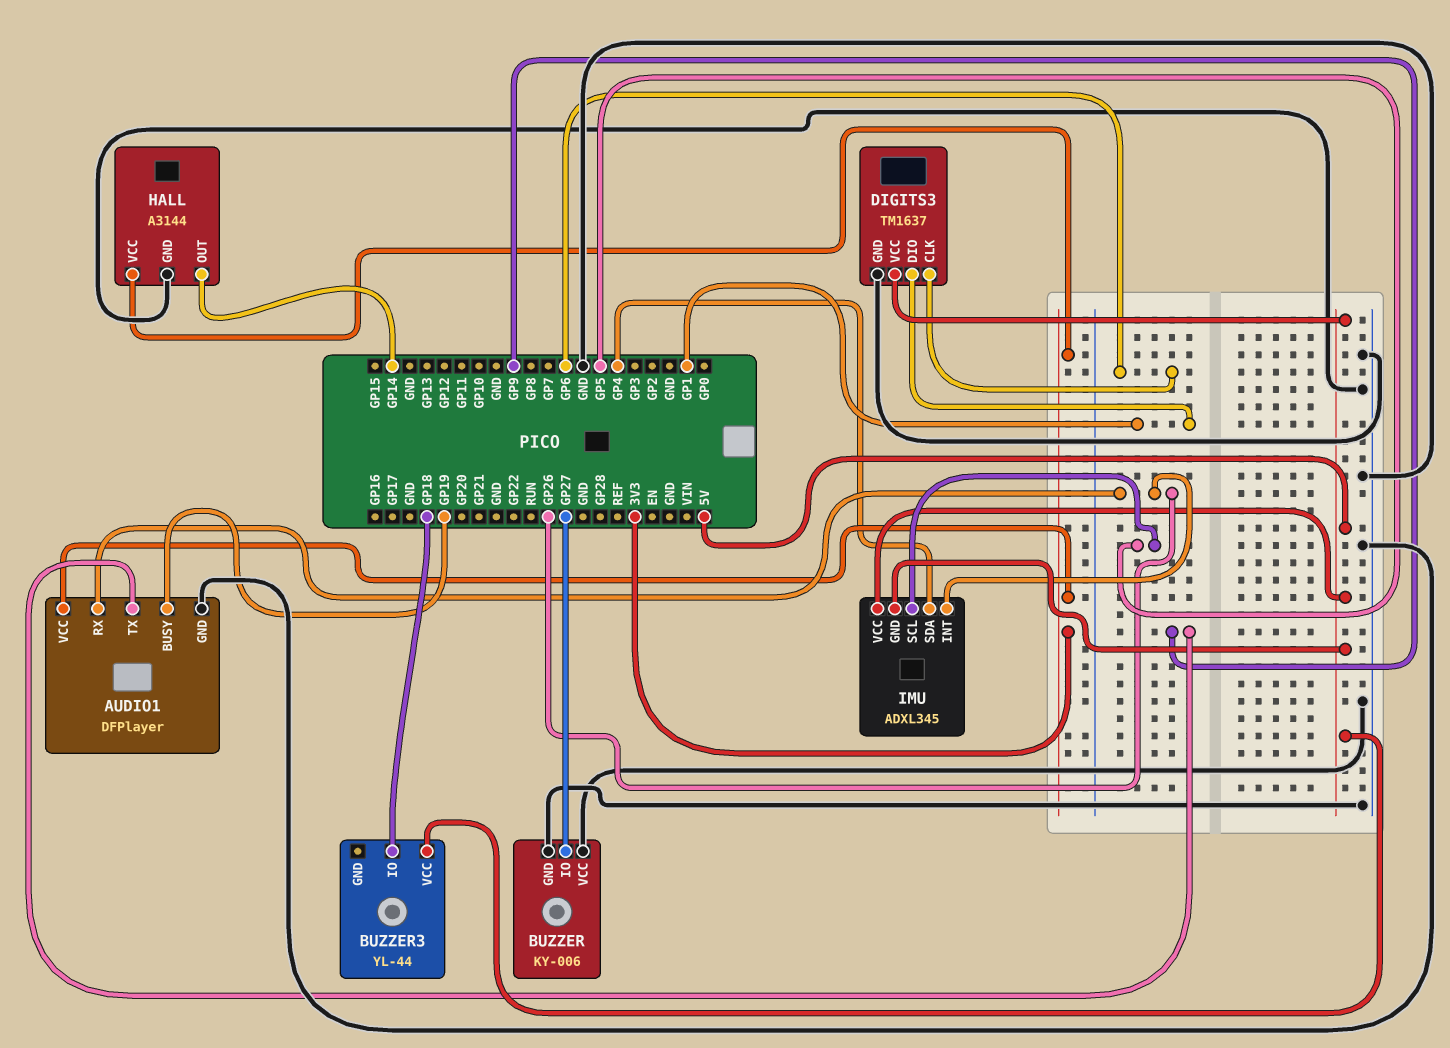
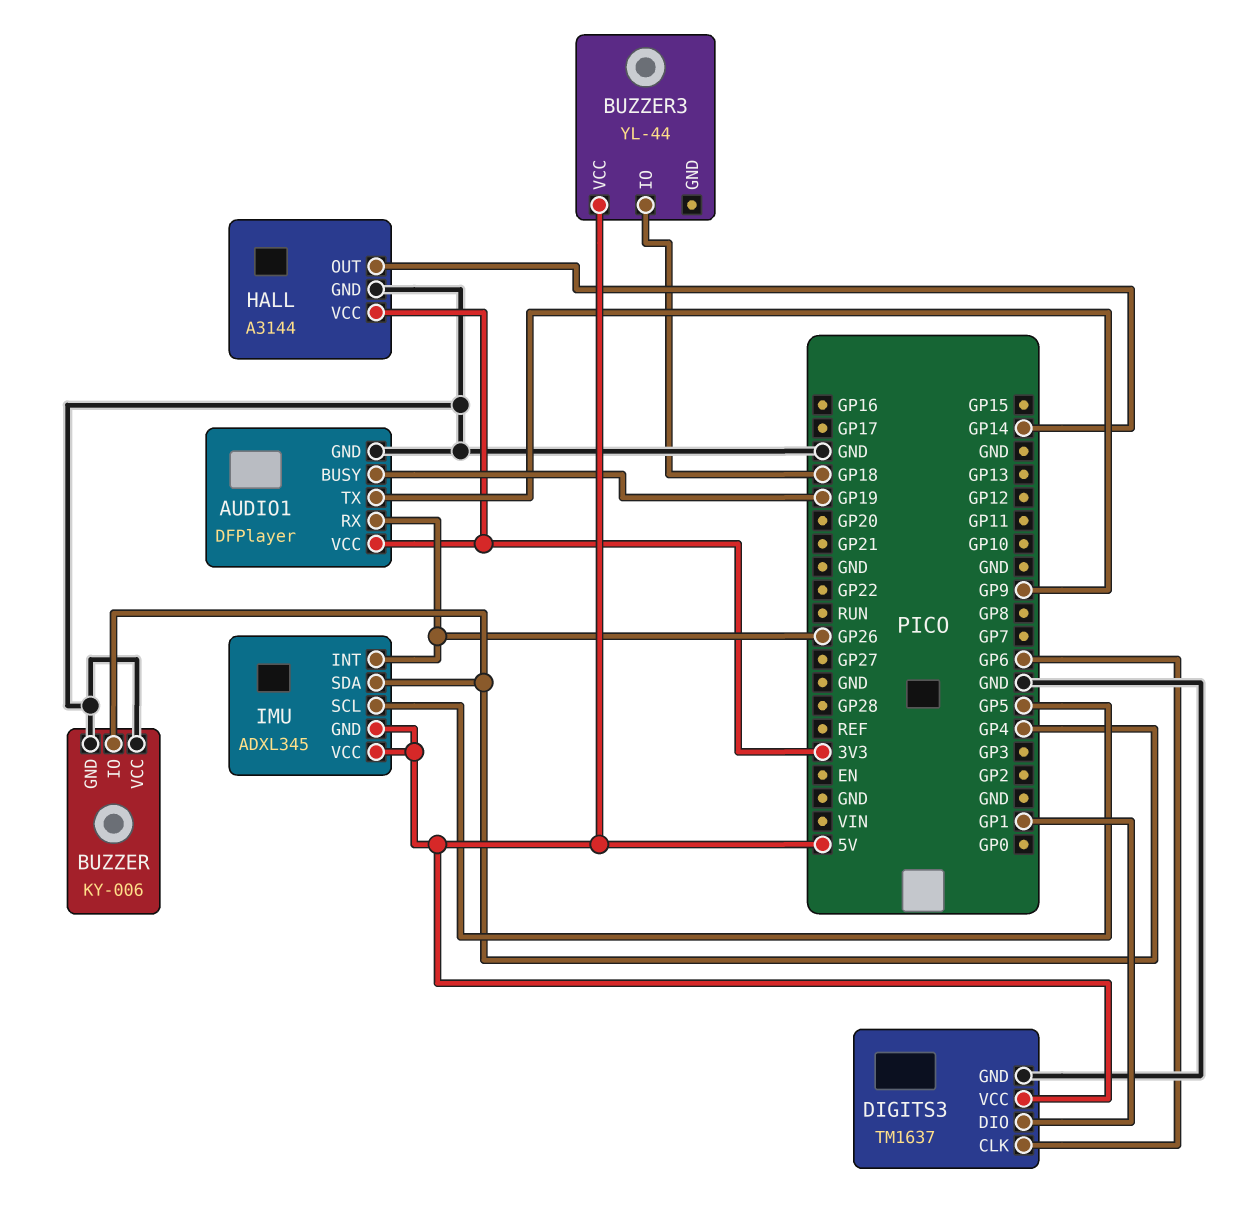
BUZZER pin IO: GP27 -> GP4

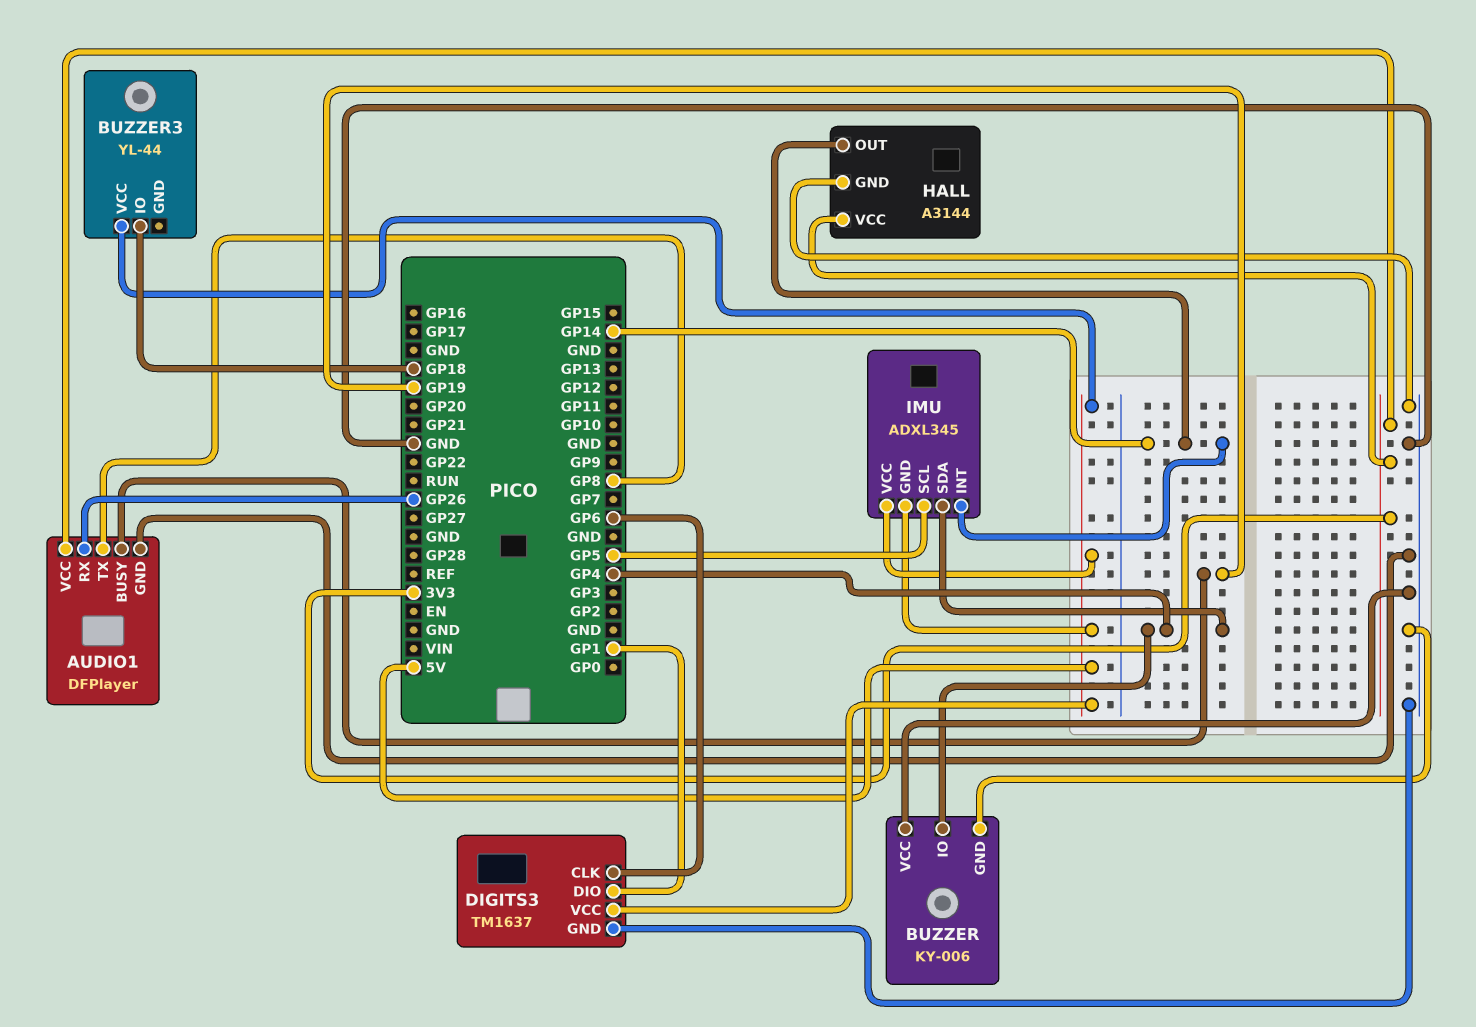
AUDIO1 pin TX: GP9 -> GP8
IMU pin INT: GP26 -> GP14

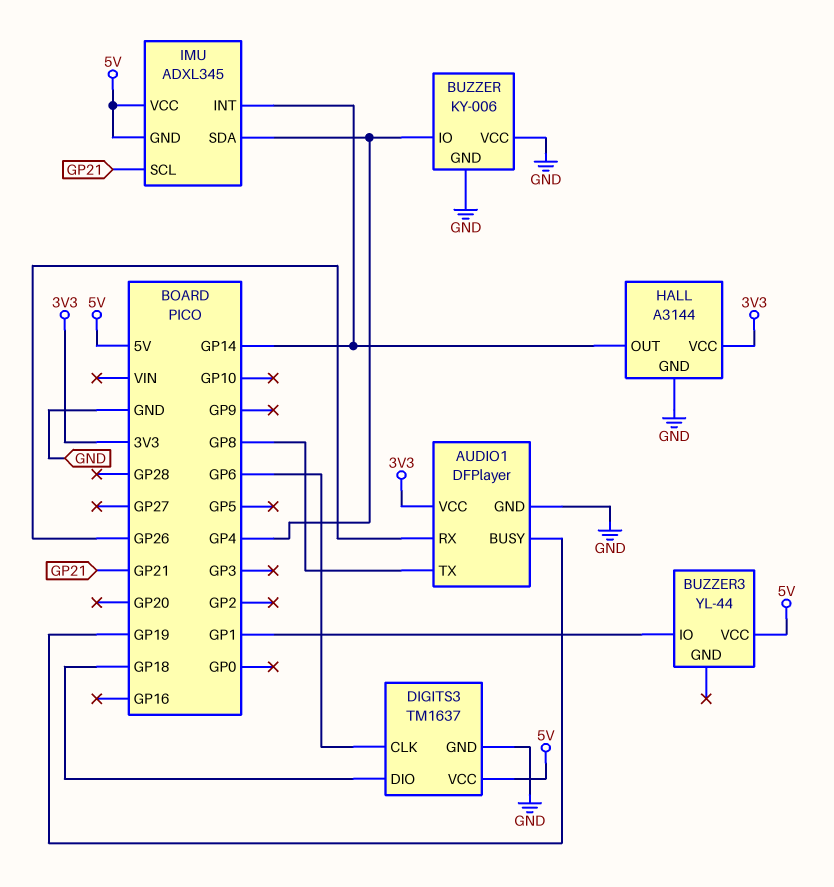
BUZZER3 pin IO: GP18 -> GP1
DIGITS3 pin DIO: GP1 -> GP18
IMU pin SCL: GP5 -> GP21

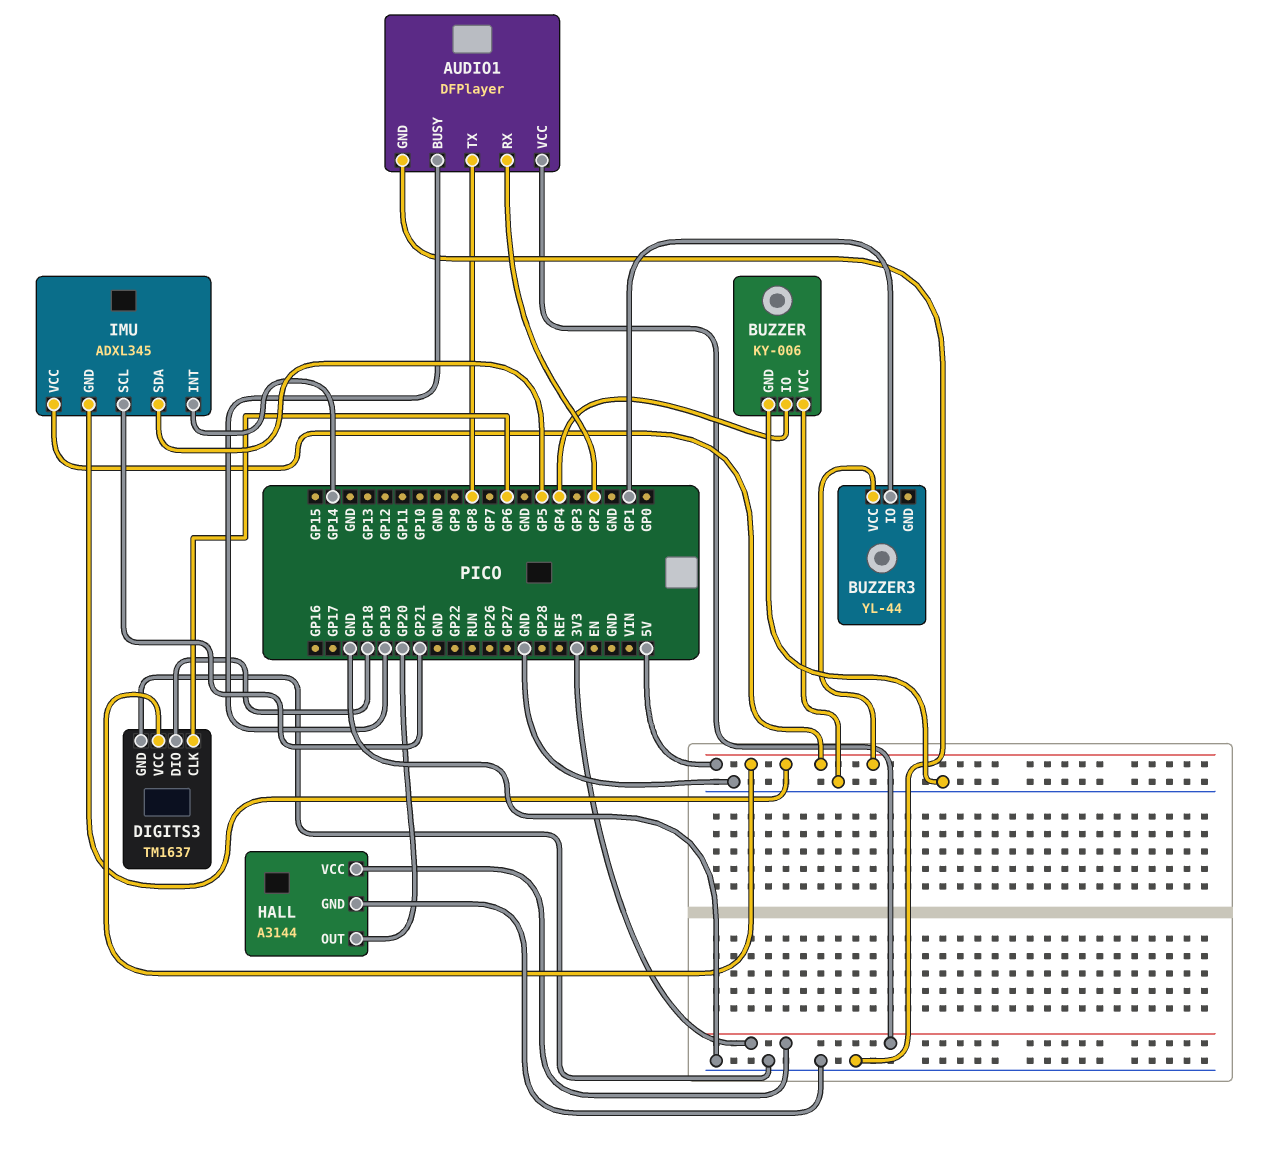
AUDIO1 pin RX: GP26 -> GP2
HALL pin OUT: GP14 -> GP20
IMU pin SDA: GP4 -> GP5

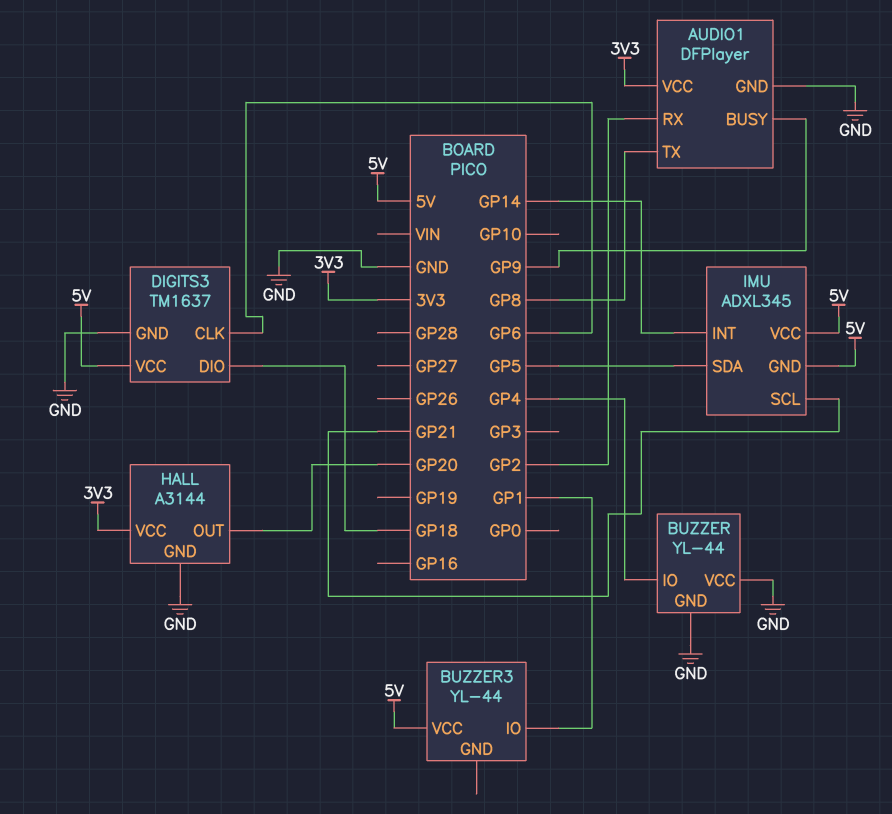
AUDIO1 pin BUSY: GP19 -> GP9
BUZZER: KY-006 -> YL-44

